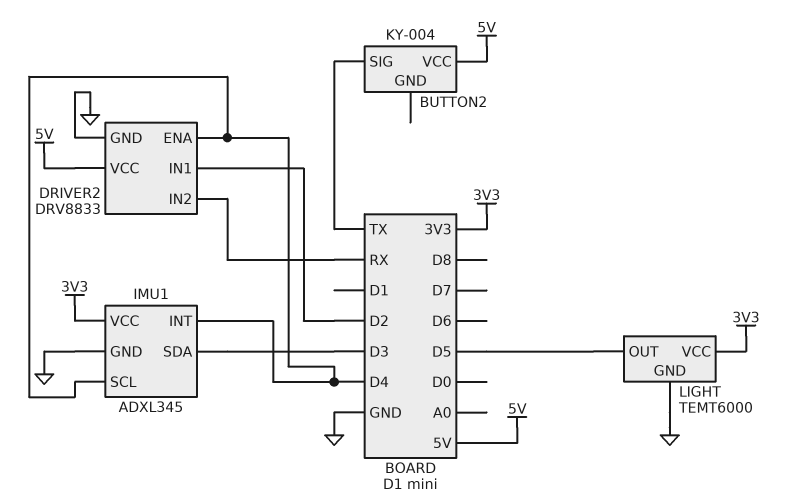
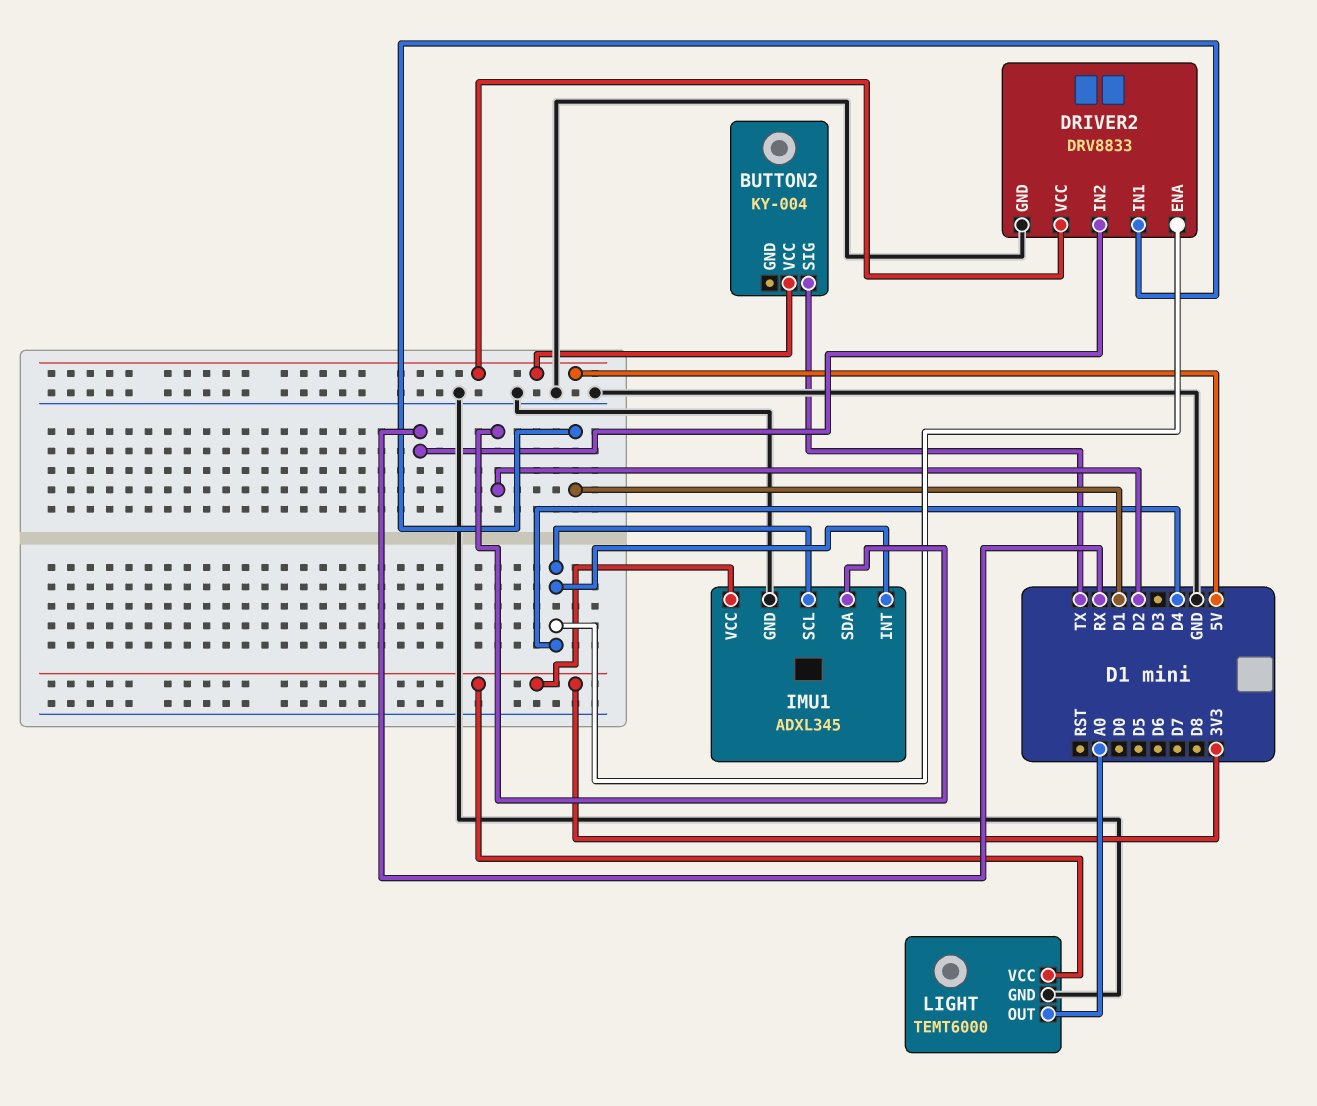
DRIVER2 pin IN1: D2 -> D1
IMU1 pin SDA: D3 -> D2
LIGHT pin OUT: D5 -> A0

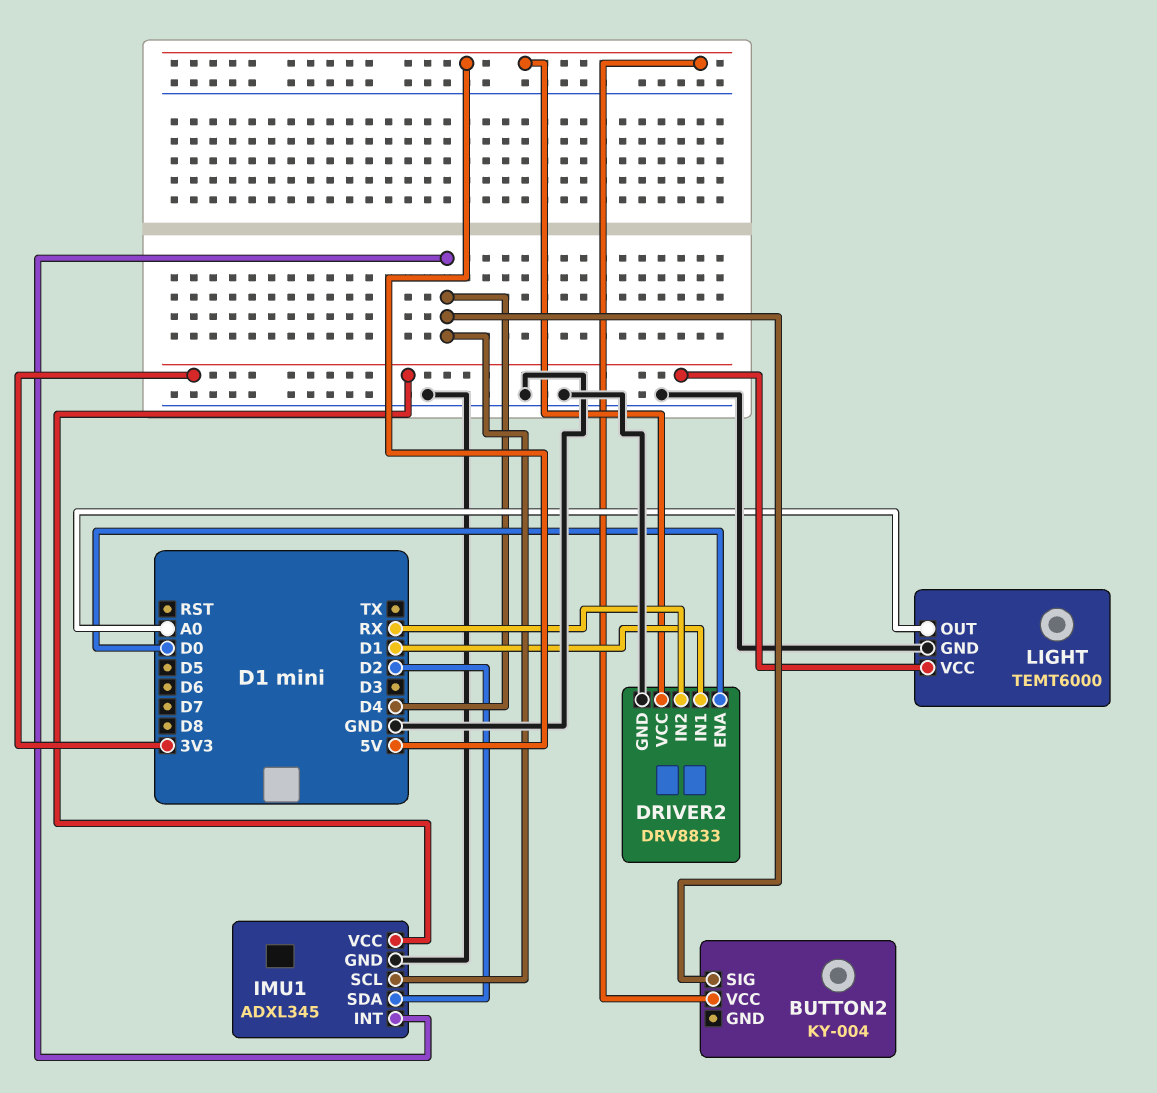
BUTTON2 pin SIG: TX -> D4
DRIVER2 pin ENA: D4 -> D0

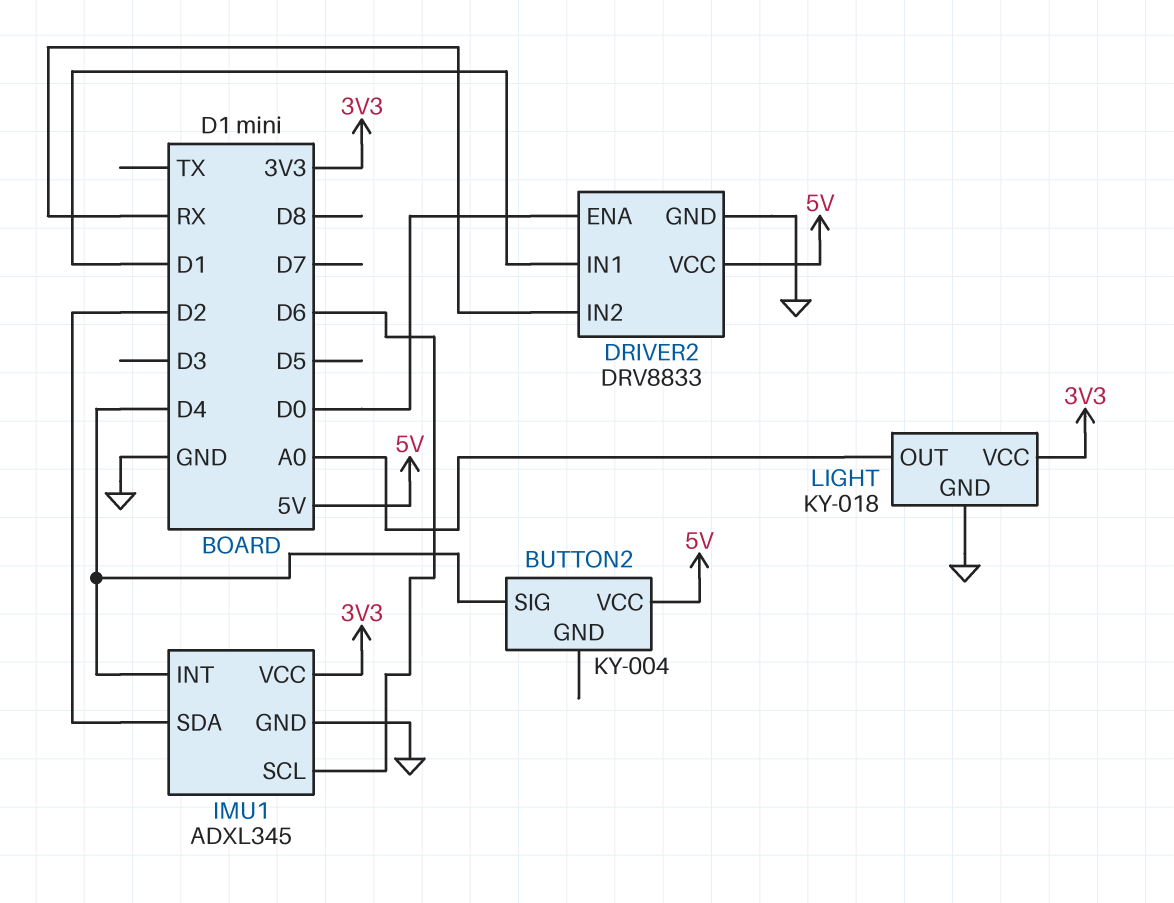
IMU1 pin SCL: D4 -> D6
LIGHT: TEMT6000 -> KY-018

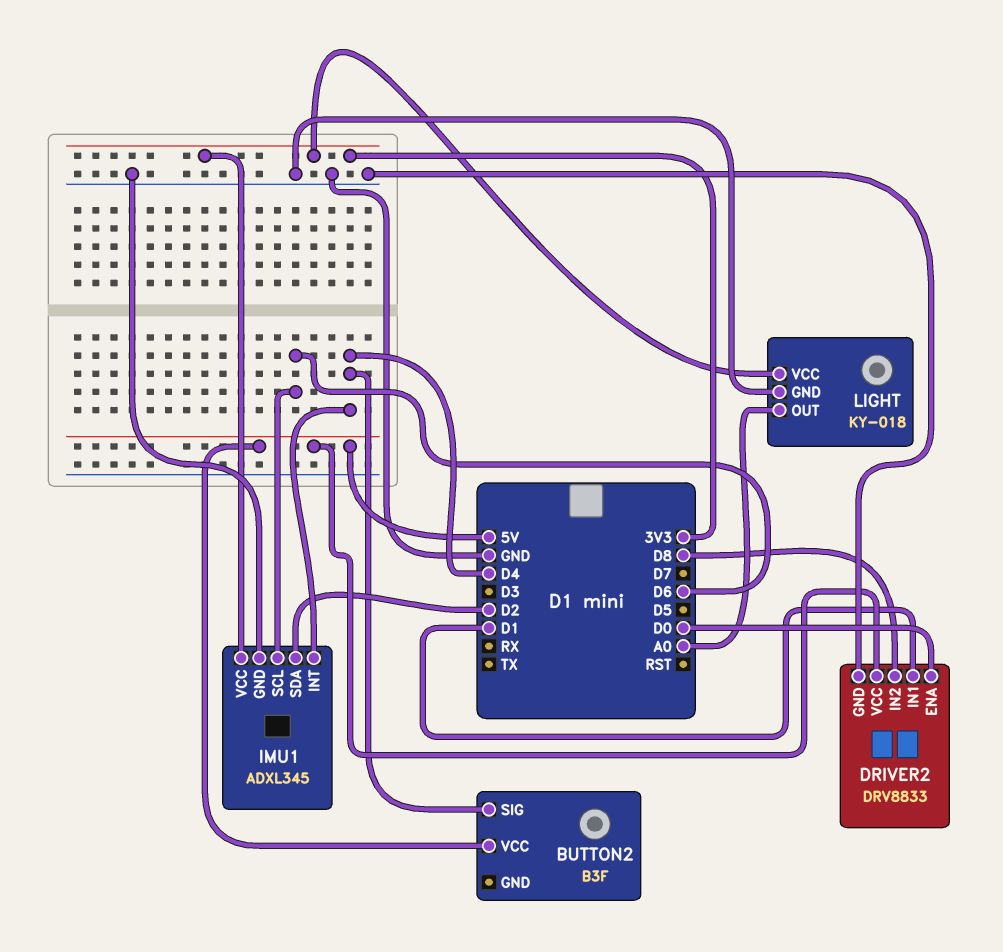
BUTTON2: KY-004 -> B3F
DRIVER2 pin IN2: RX -> D8

